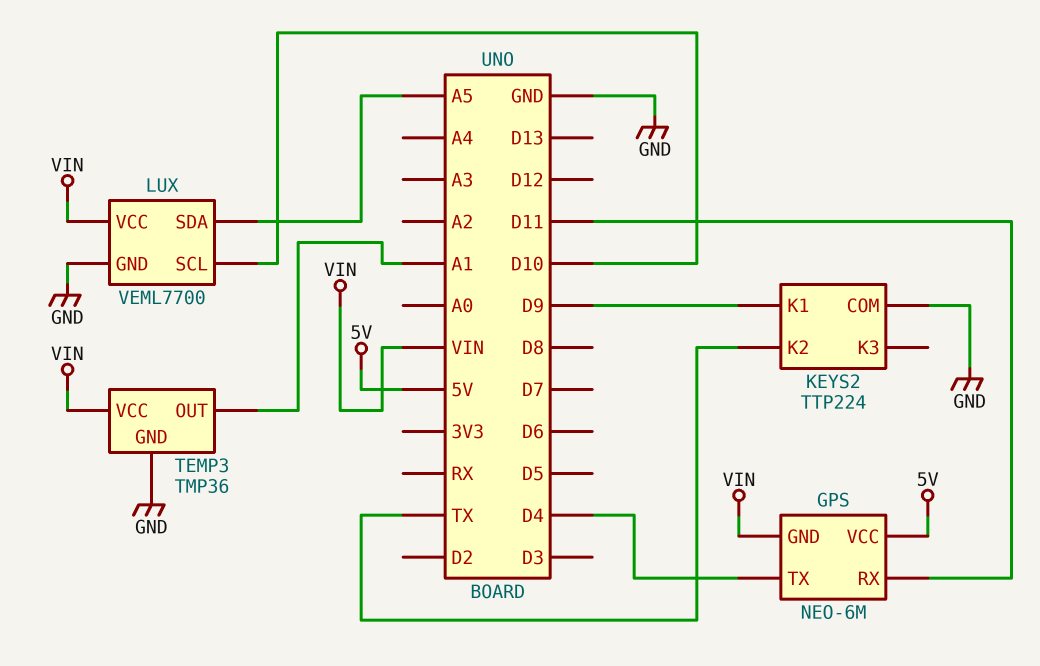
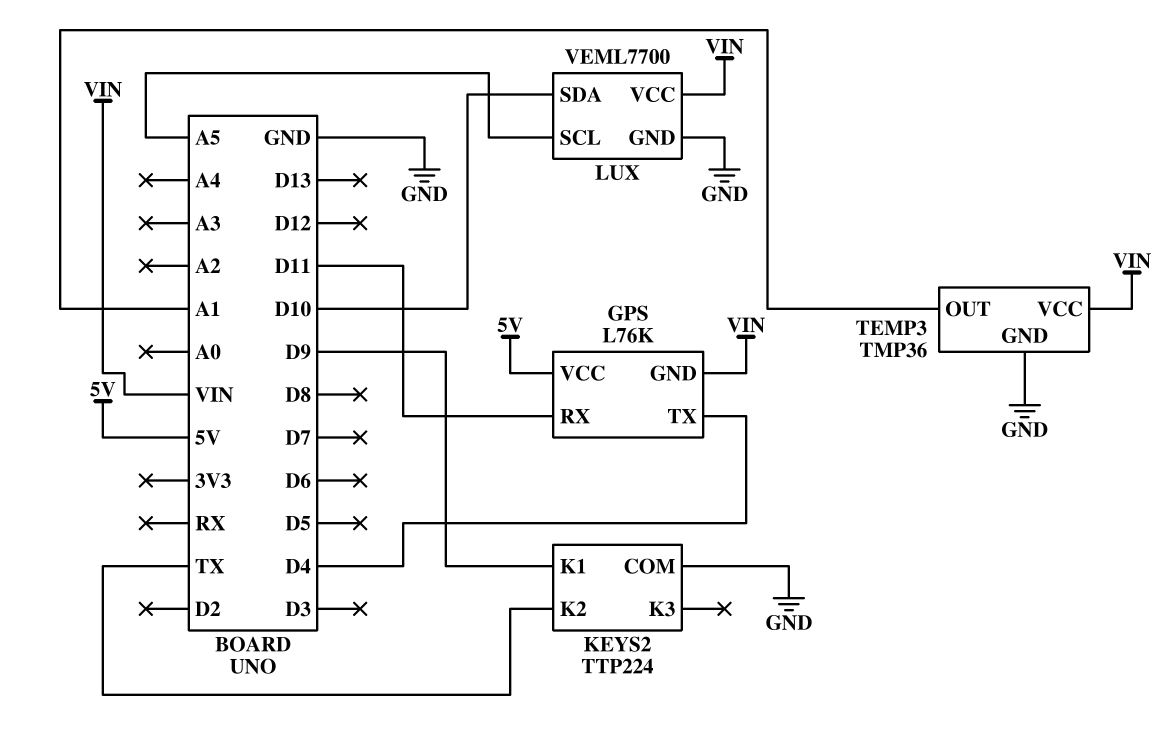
GPS: NEO-6M -> L76K
LUX pin SCL: D10 -> A5
LUX pin SDA: A5 -> D10

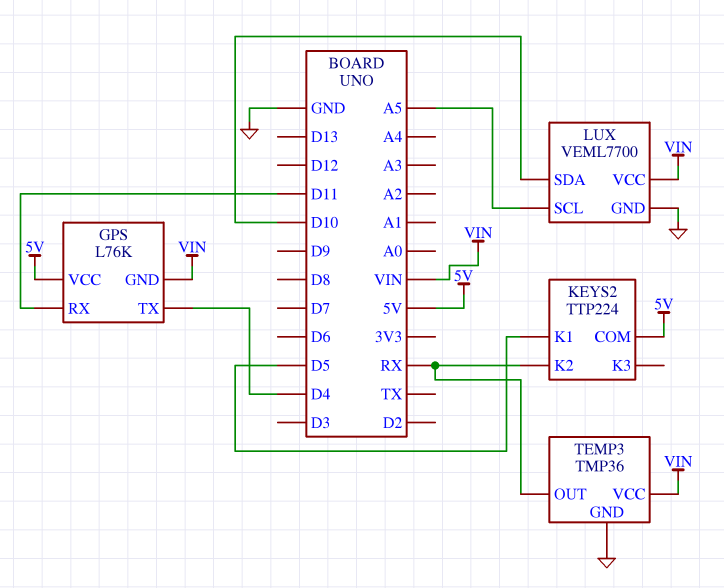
KEYS2 pin COM: GND -> 5V
KEYS2 pin K1: D9 -> D5
KEYS2 pin K2: TX -> RX
TEMP3 pin OUT: A1 -> RX

